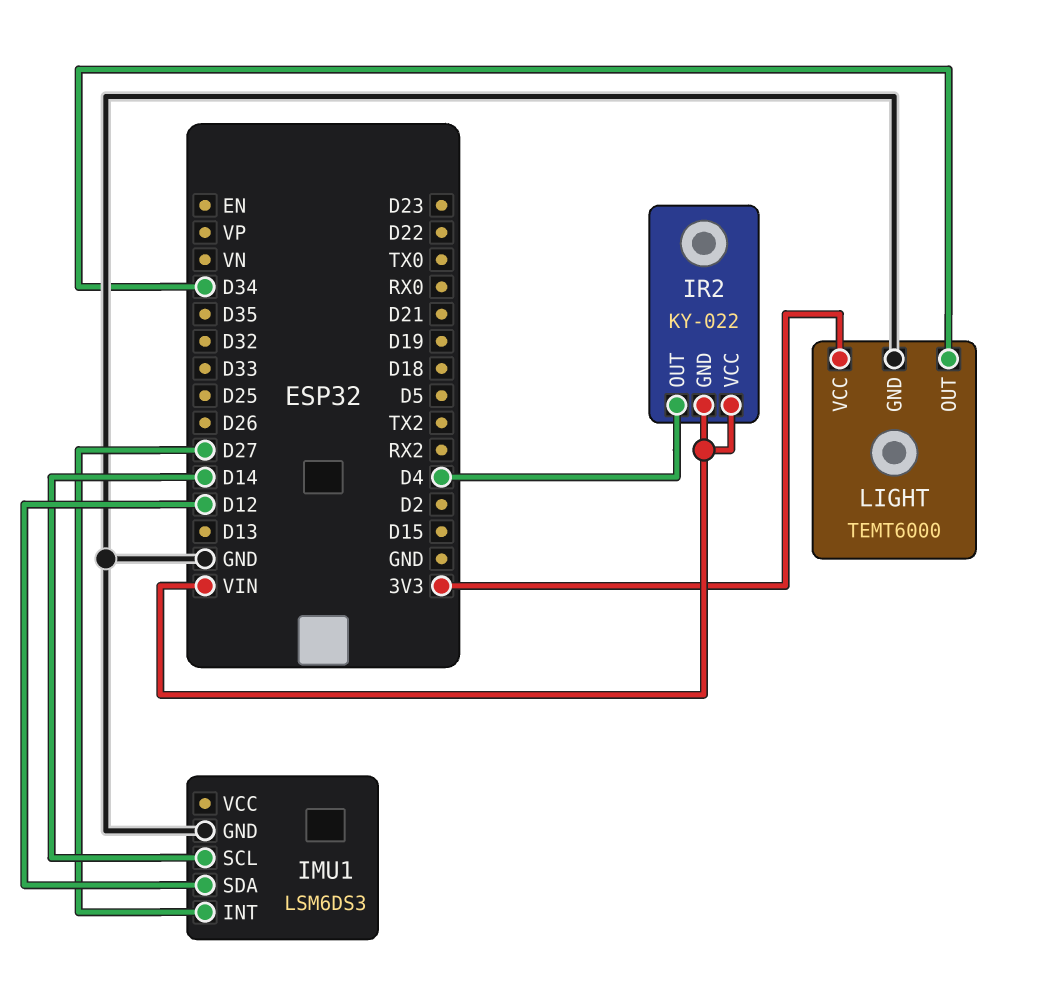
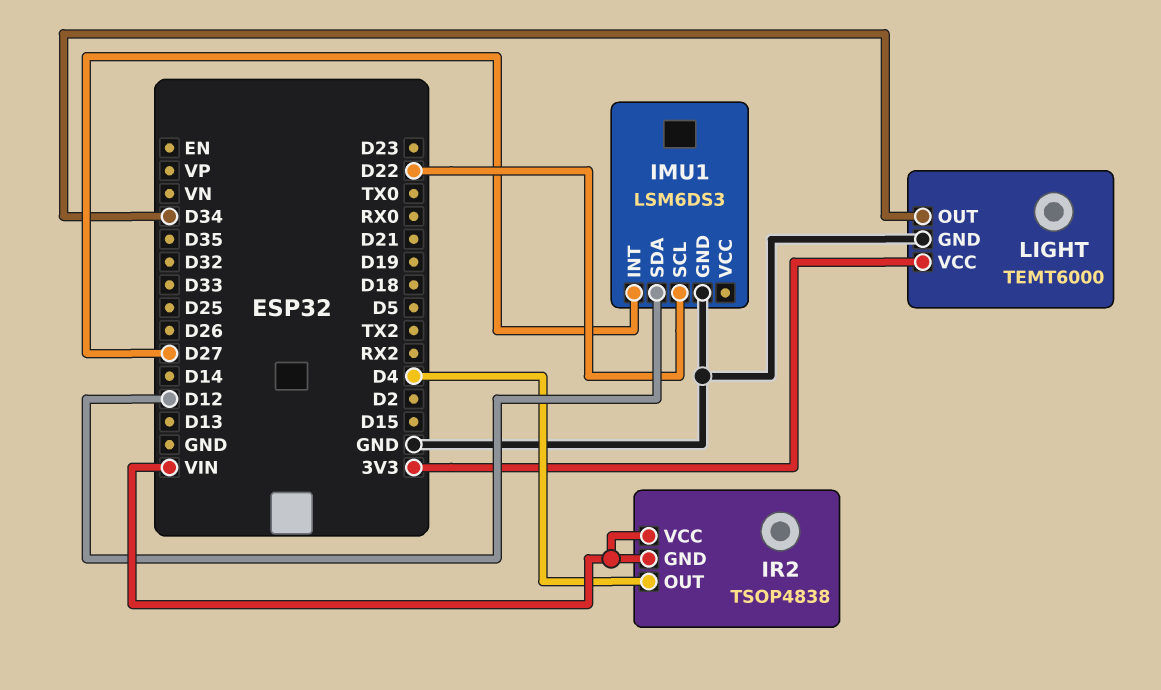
IMU1 pin SCL: D14 -> D22
IR2: KY-022 -> TSOP4838

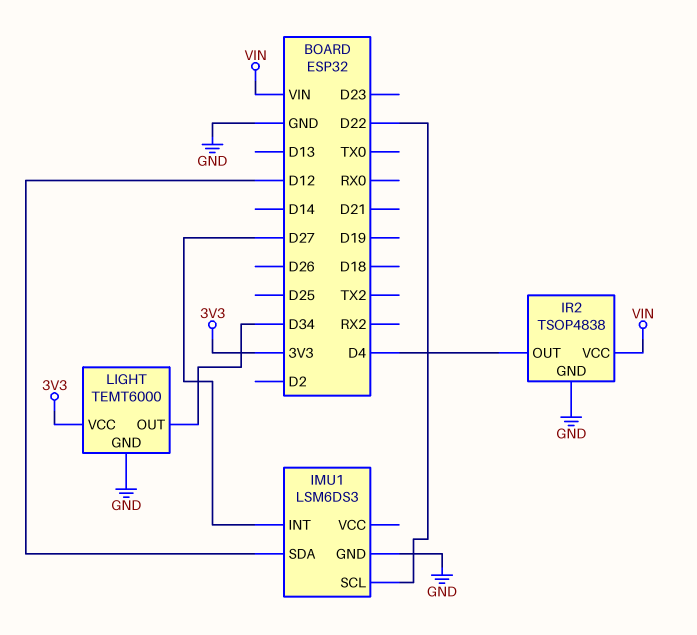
IR2 pin GND: VIN -> GND

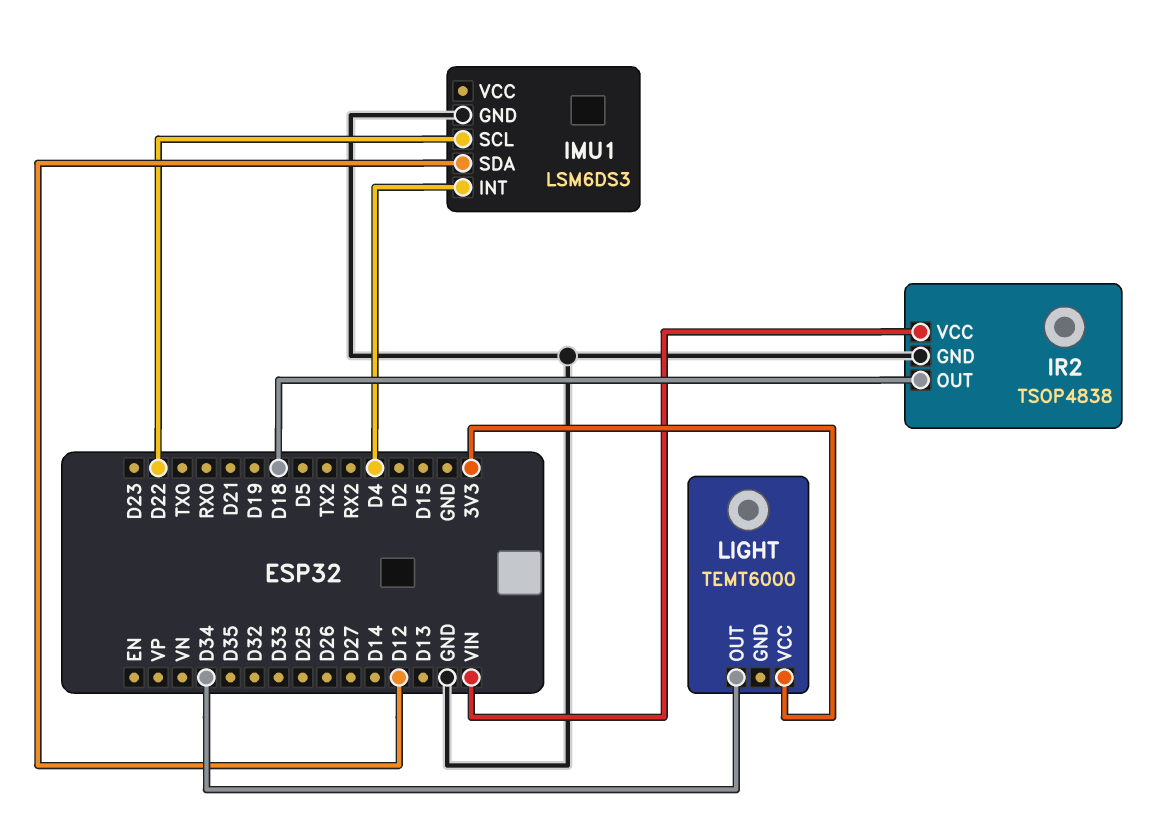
IMU1 pin INT: D27 -> D4
IR2 pin OUT: D4 -> D18
LIGHT pin GND: GND -> none

